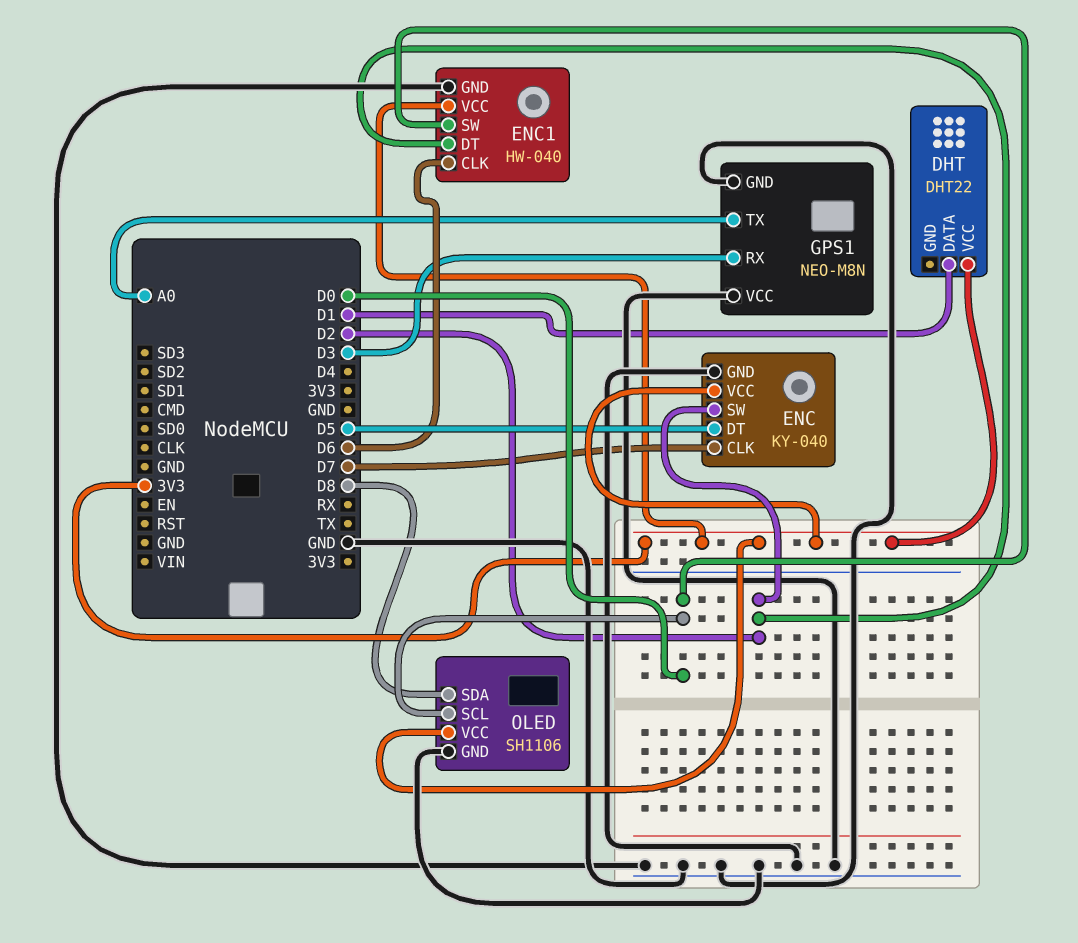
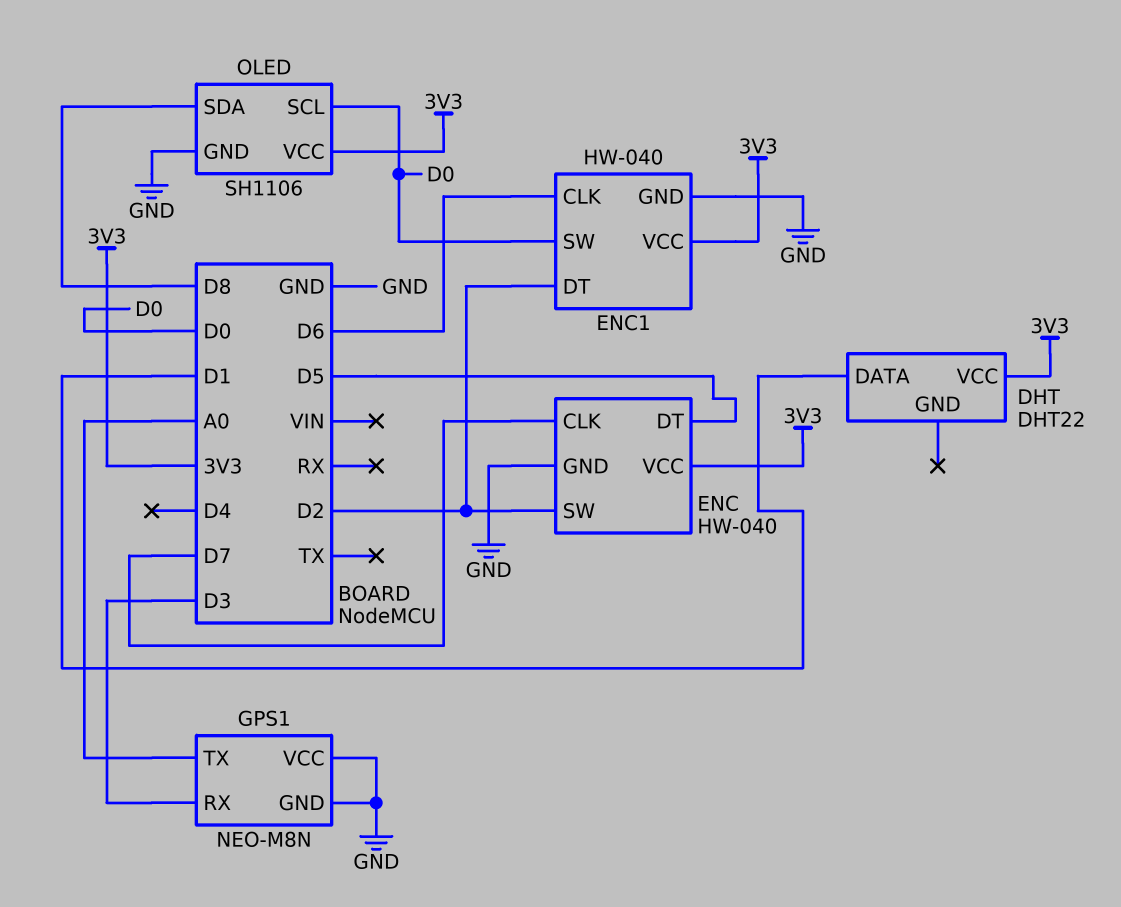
ENC: KY-040 -> HW-040

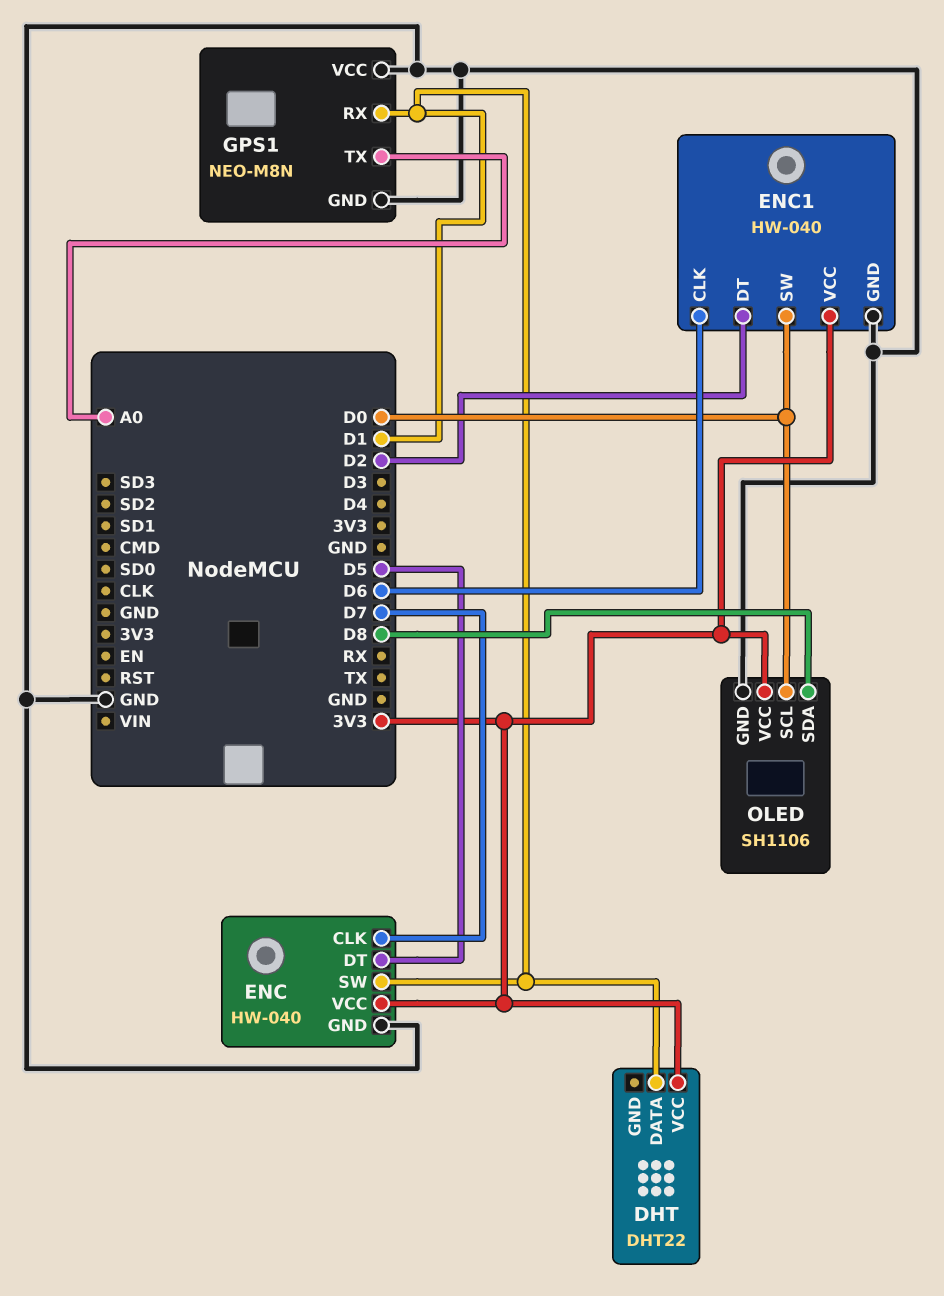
ENC pin SW: D2 -> D1
GPS1 pin RX: D3 -> D1

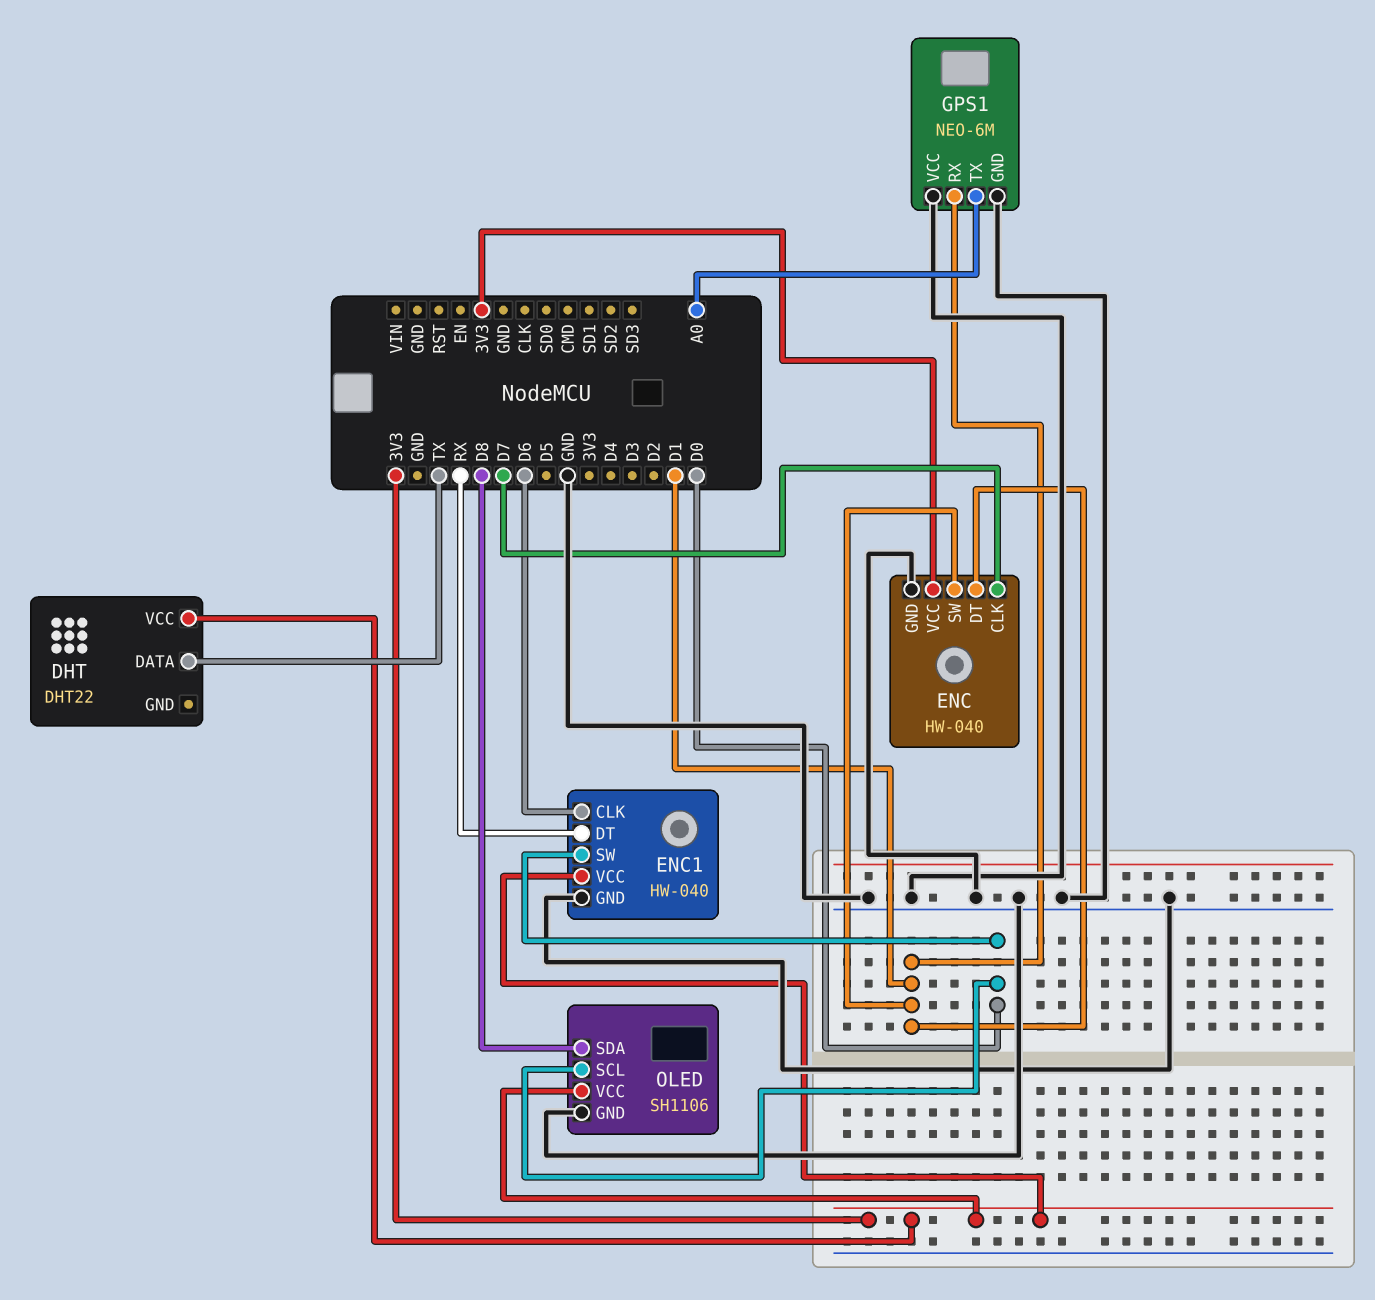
DHT pin DATA: D1 -> TX
ENC pin DT: D5 -> D1
ENC1 pin DT: D2 -> RX
GPS1: NEO-M8N -> NEO-6M

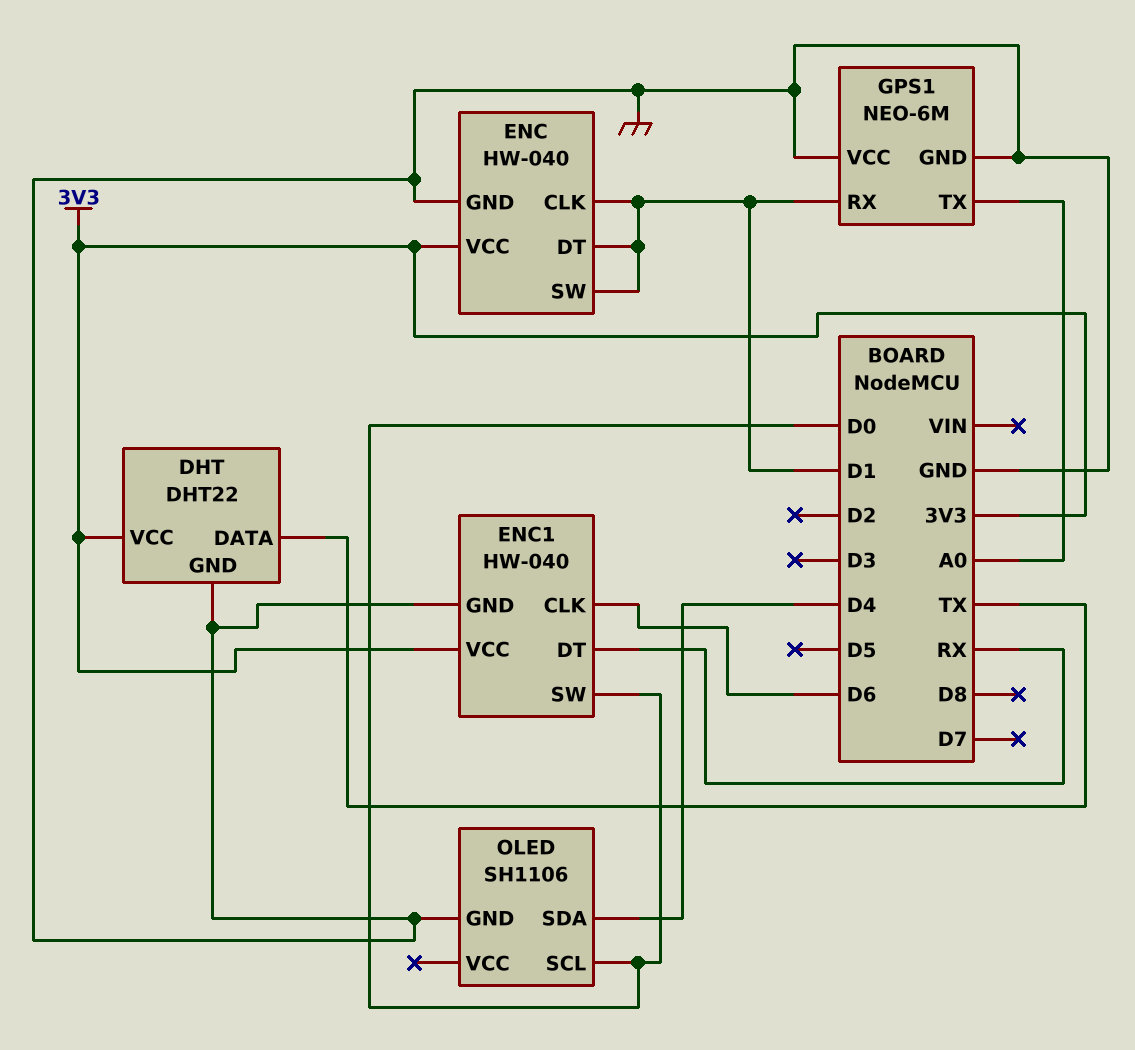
DHT pin GND: none -> GND
ENC pin CLK: D7 -> D1
OLED pin SDA: D8 -> D4
OLED pin VCC: 3V3 -> none

